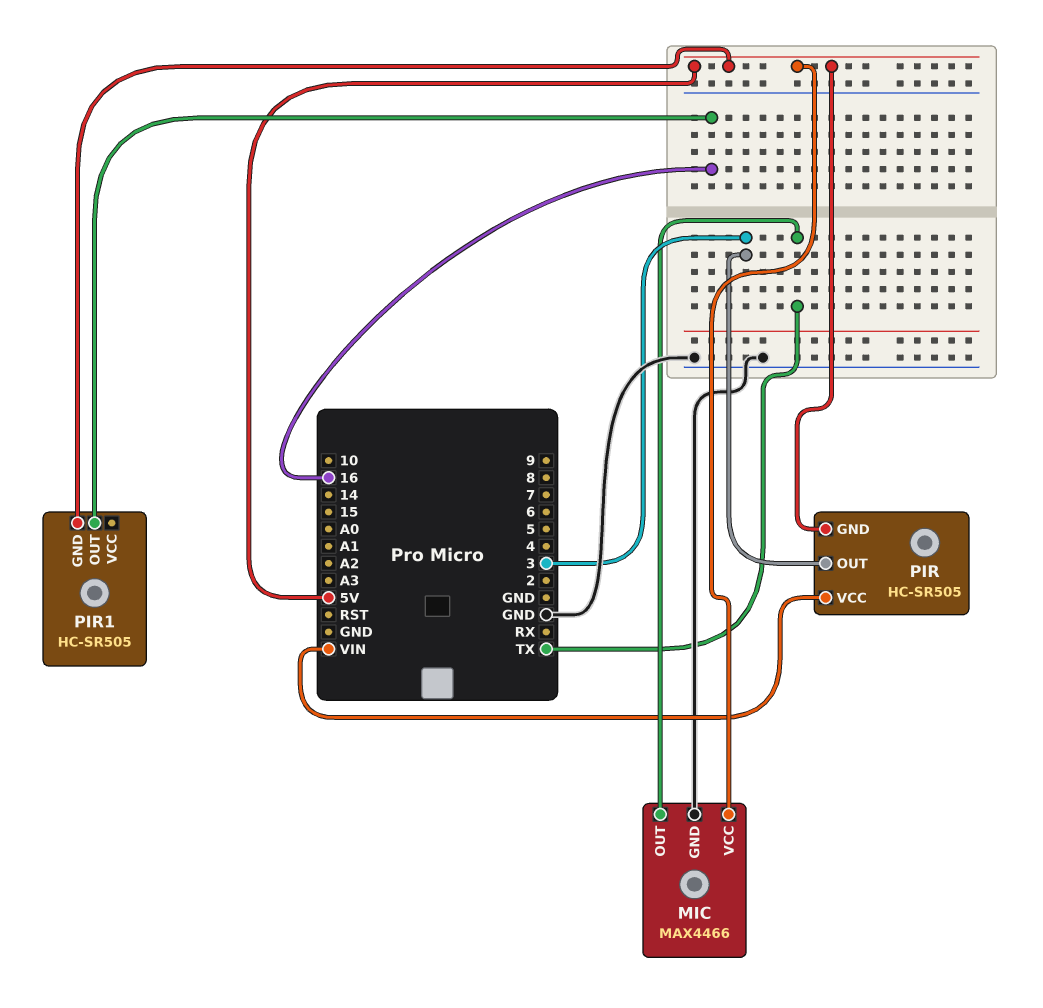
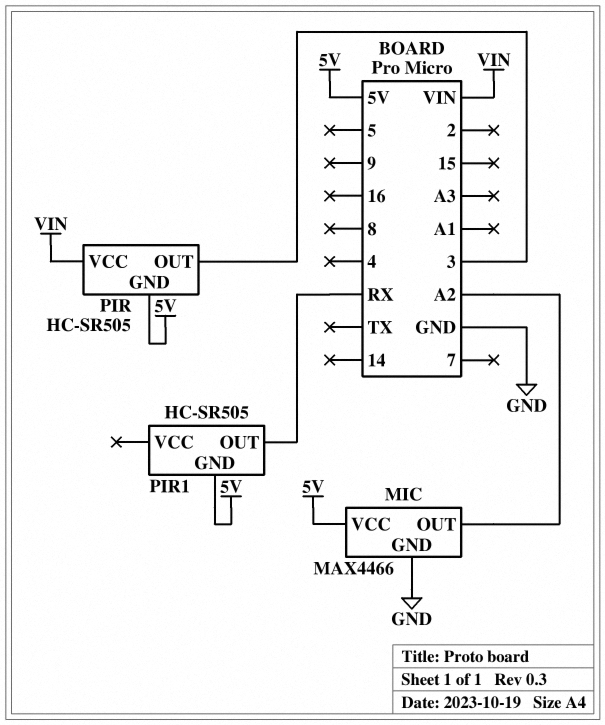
MIC pin OUT: TX -> A2
PIR1 pin OUT: 16 -> RX

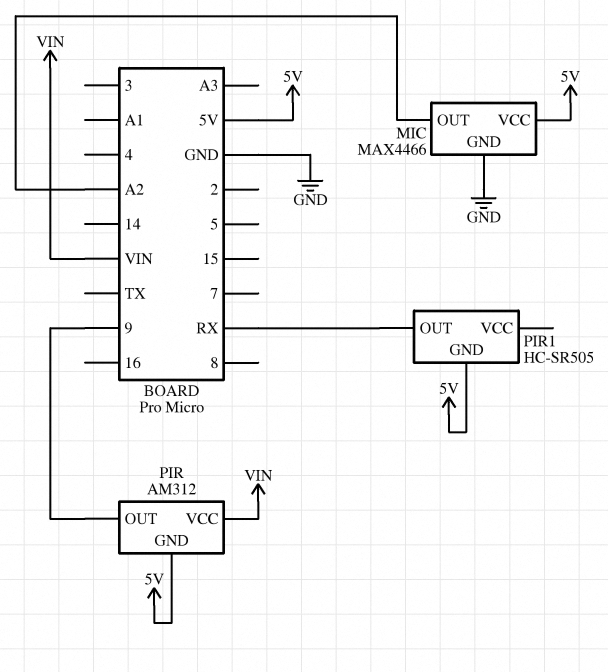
PIR: HC-SR505 -> AM312
PIR pin OUT: 3 -> 9

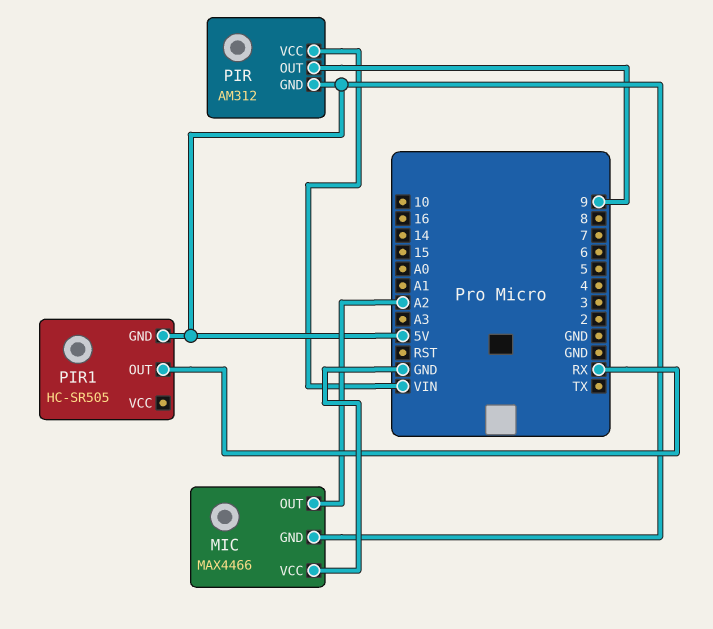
MIC pin GND: GND -> 5V
MIC pin VCC: 5V -> GND

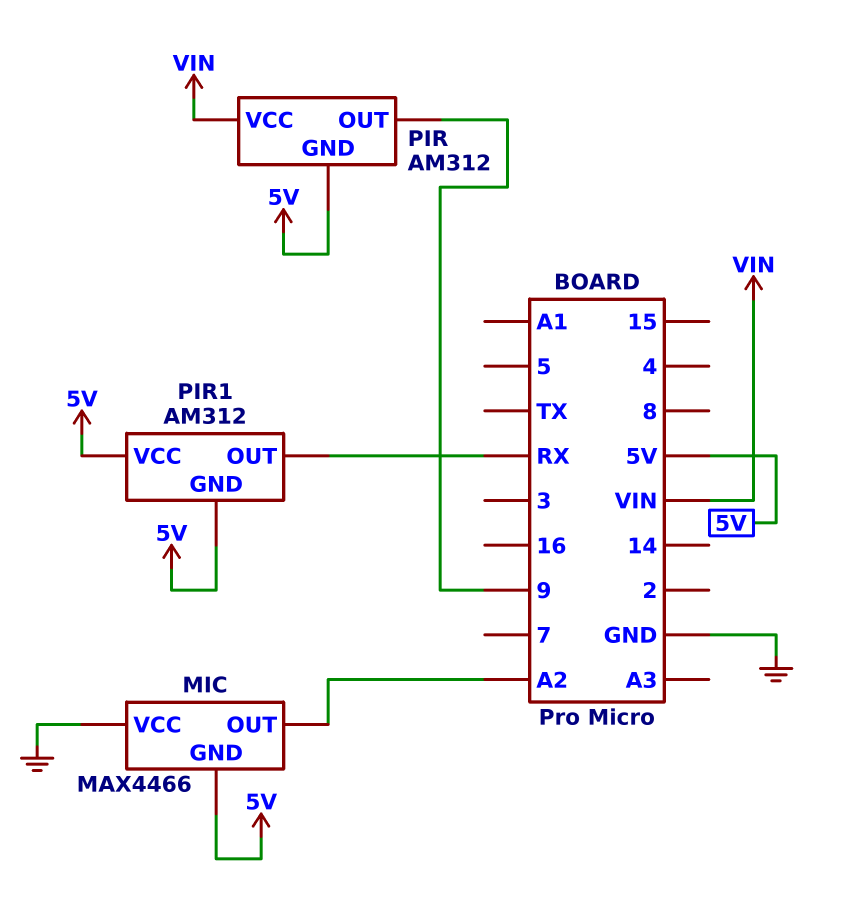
PIR1: HC-SR505 -> AM312
PIR1 pin VCC: none -> 5V

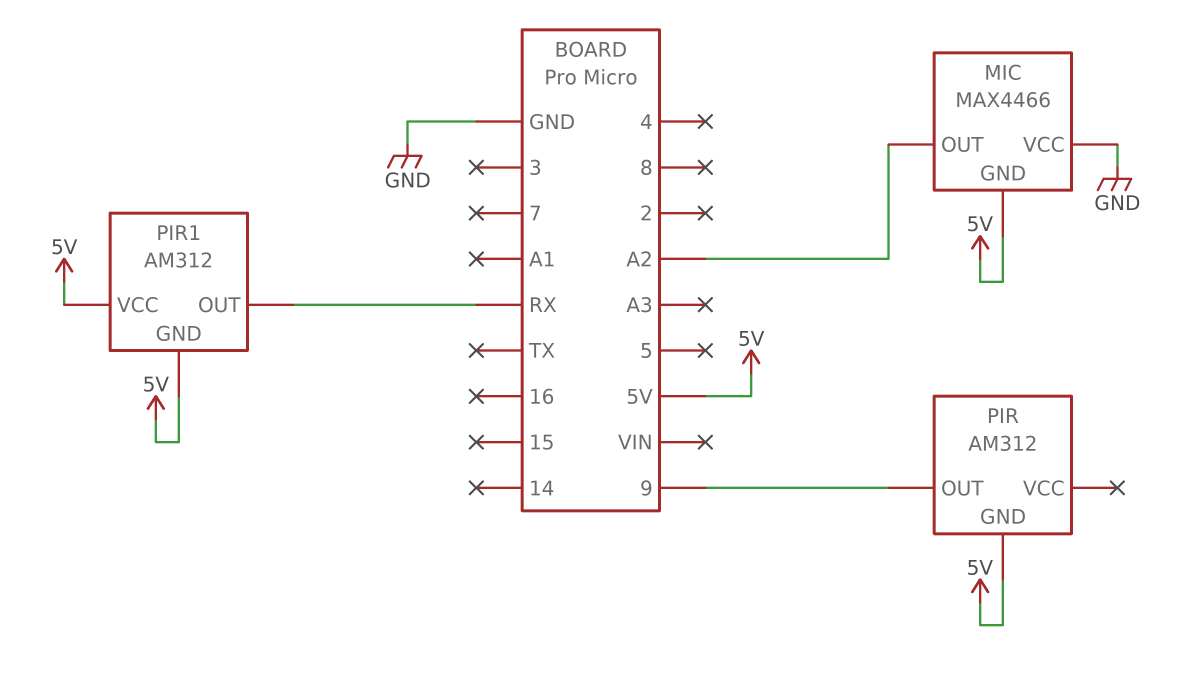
PIR pin VCC: VIN -> none

